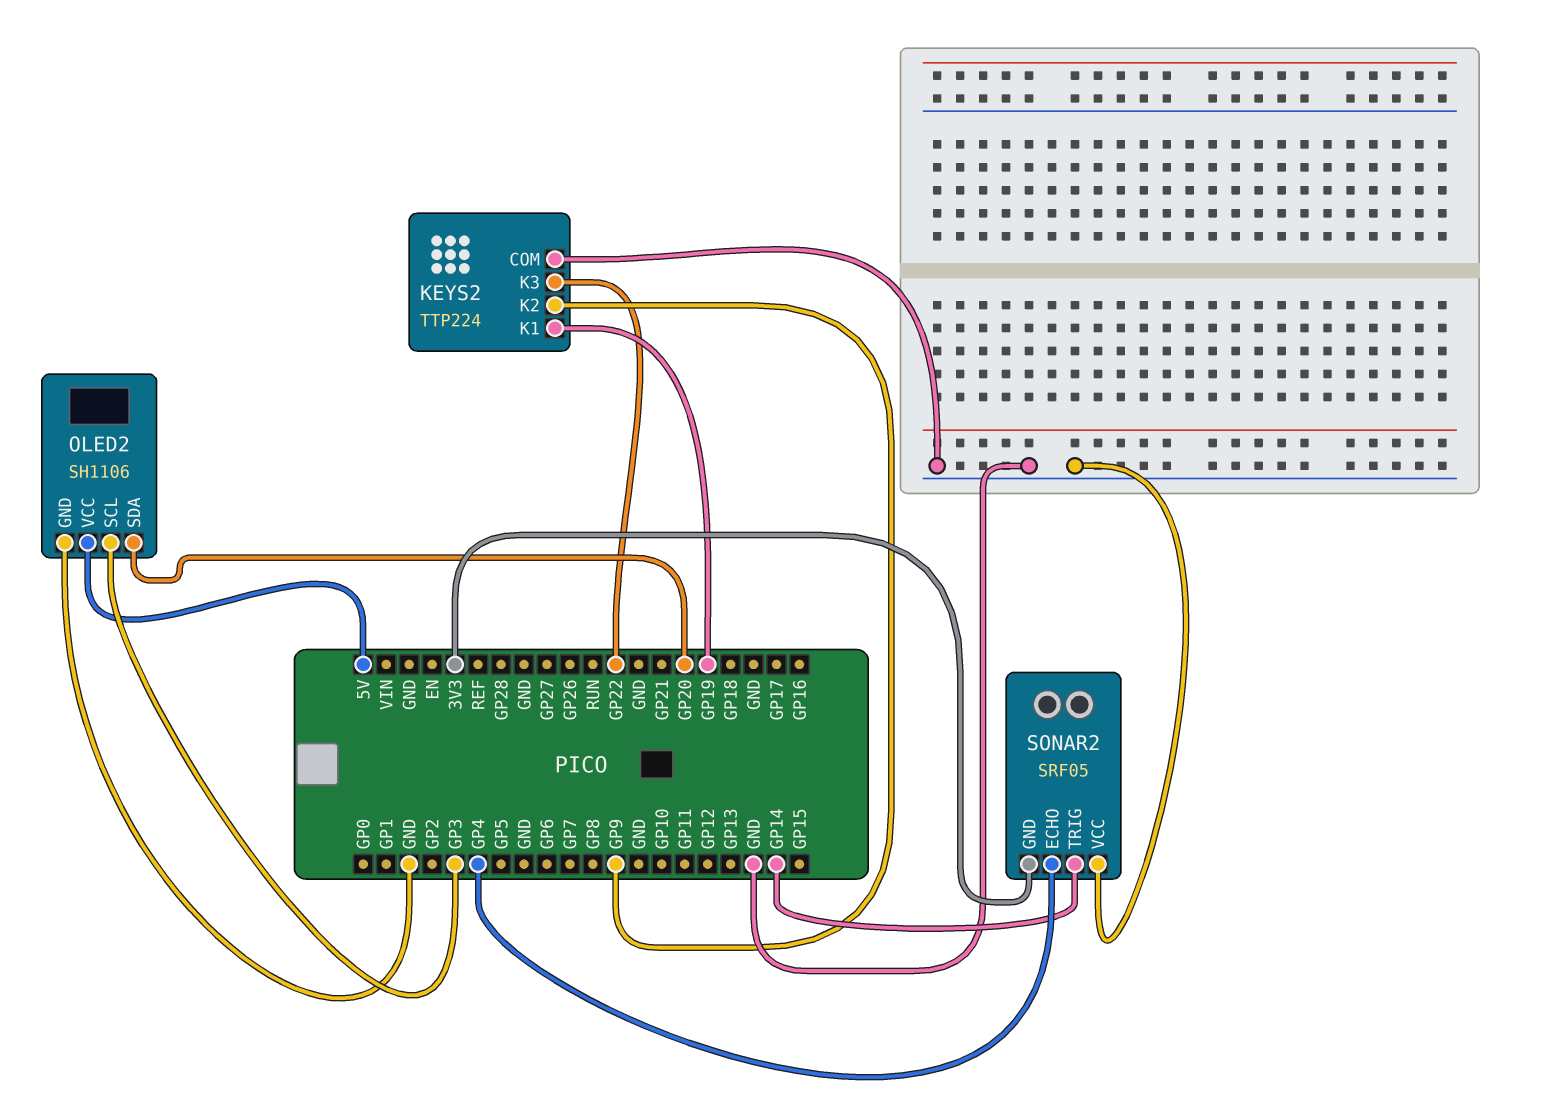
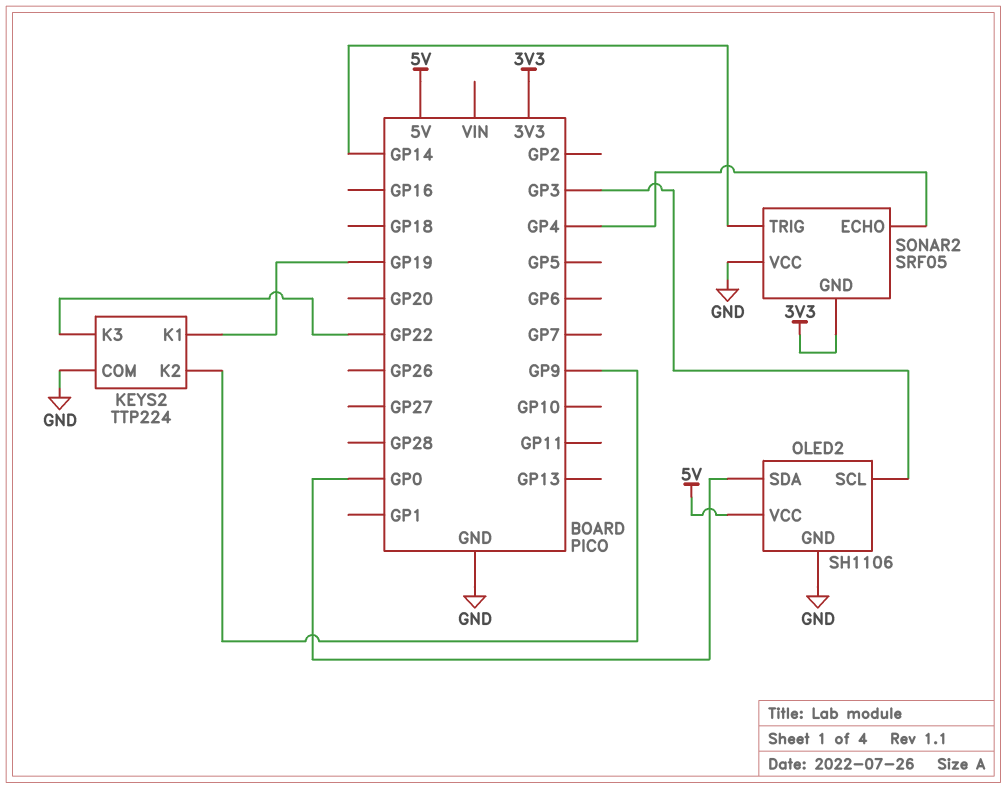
OLED2 pin SDA: GP20 -> GP0

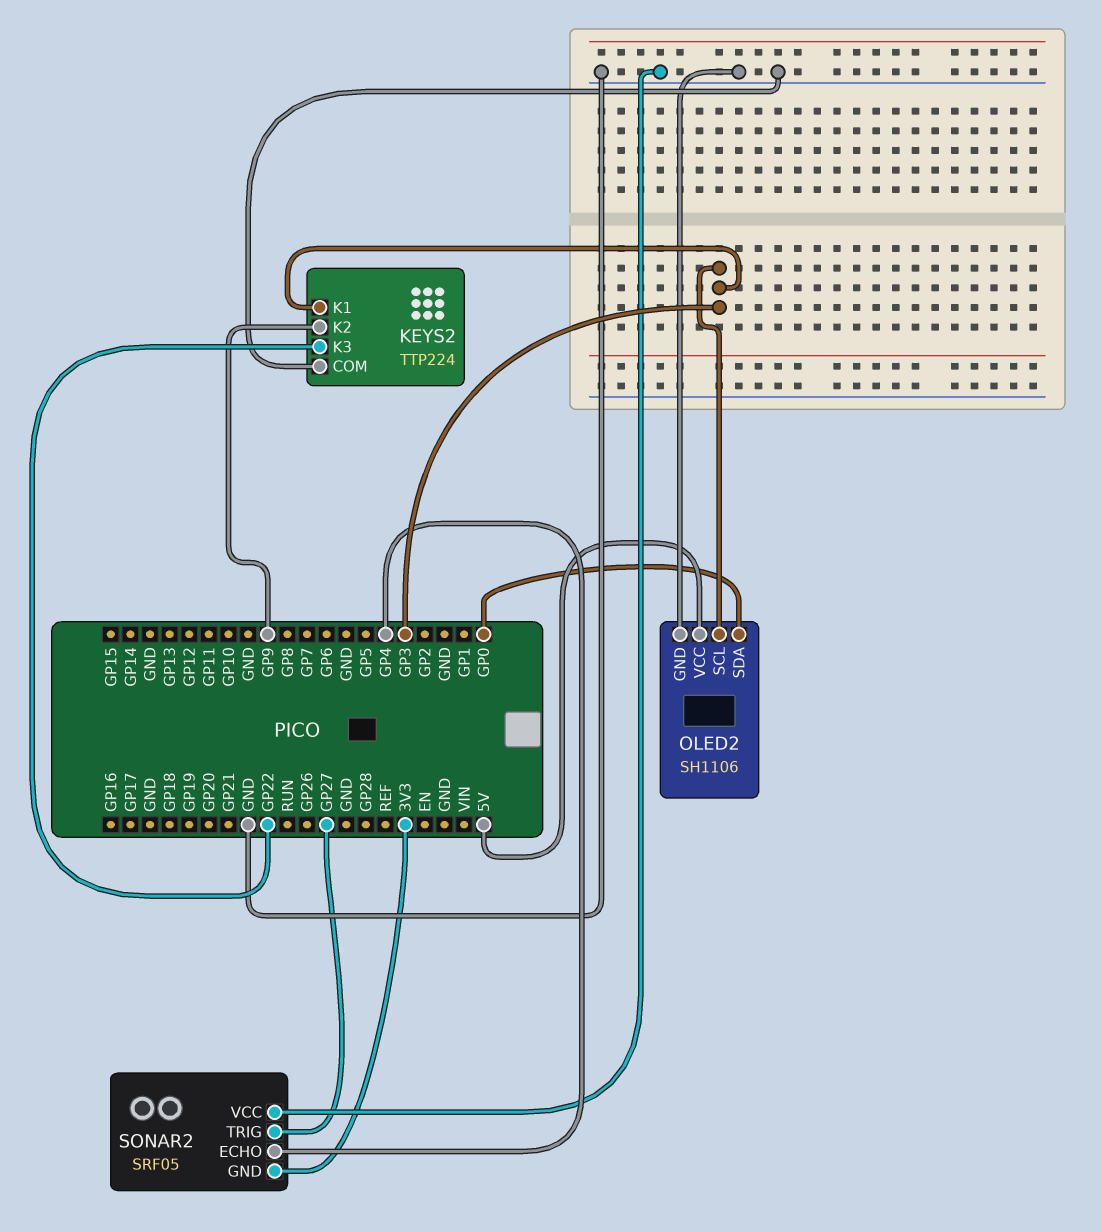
KEYS2 pin K1: GP19 -> GP3
SONAR2 pin TRIG: GP14 -> GP27

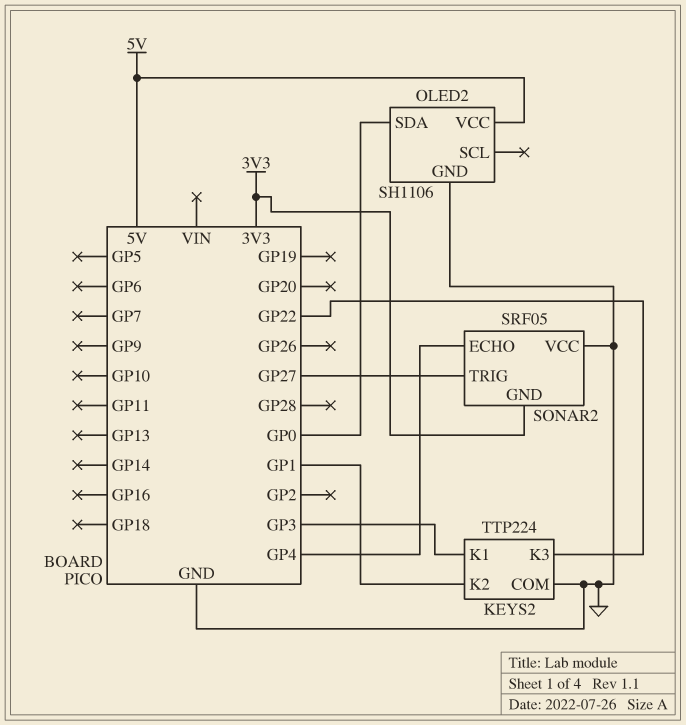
KEYS2 pin K2: GP9 -> GP1
OLED2 pin SCL: GP3 -> none

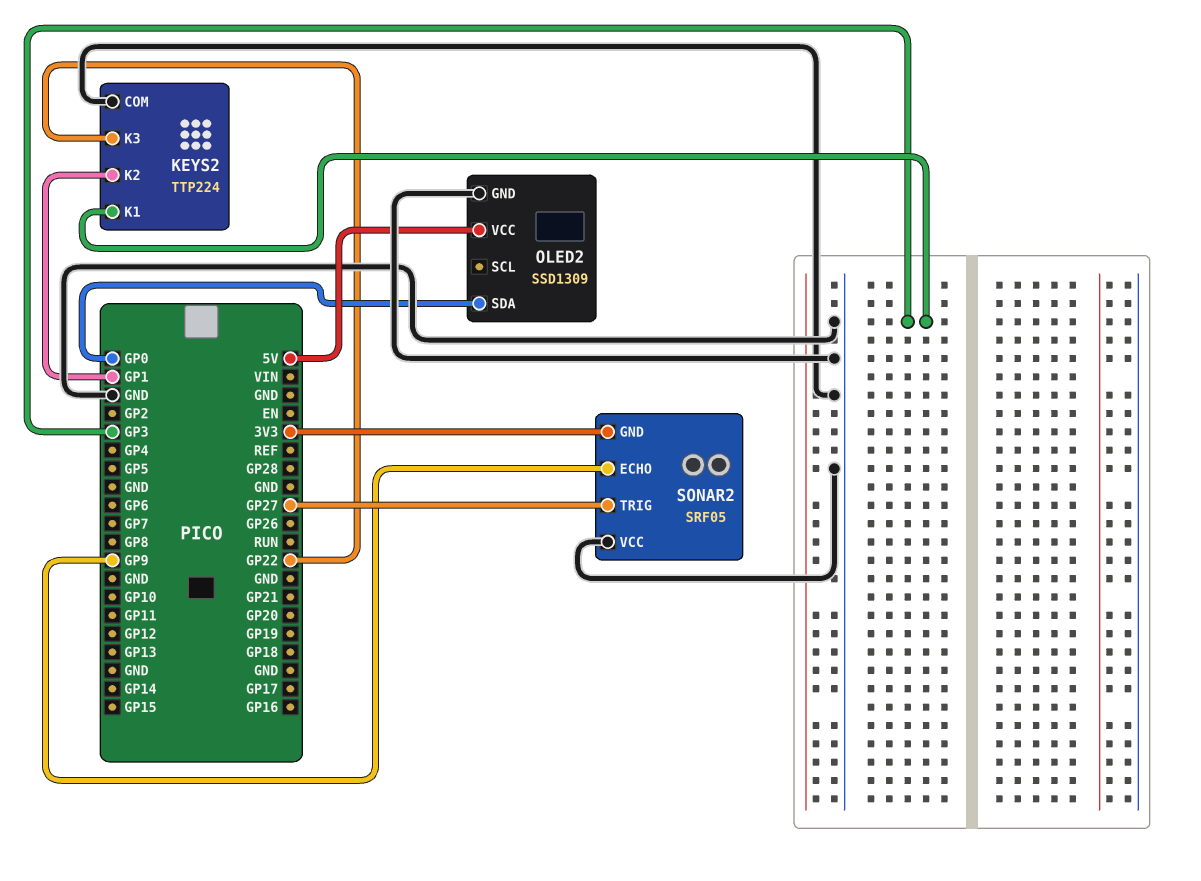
OLED2: SH1106 -> SSD1309
SONAR2 pin ECHO: GP4 -> GP9

